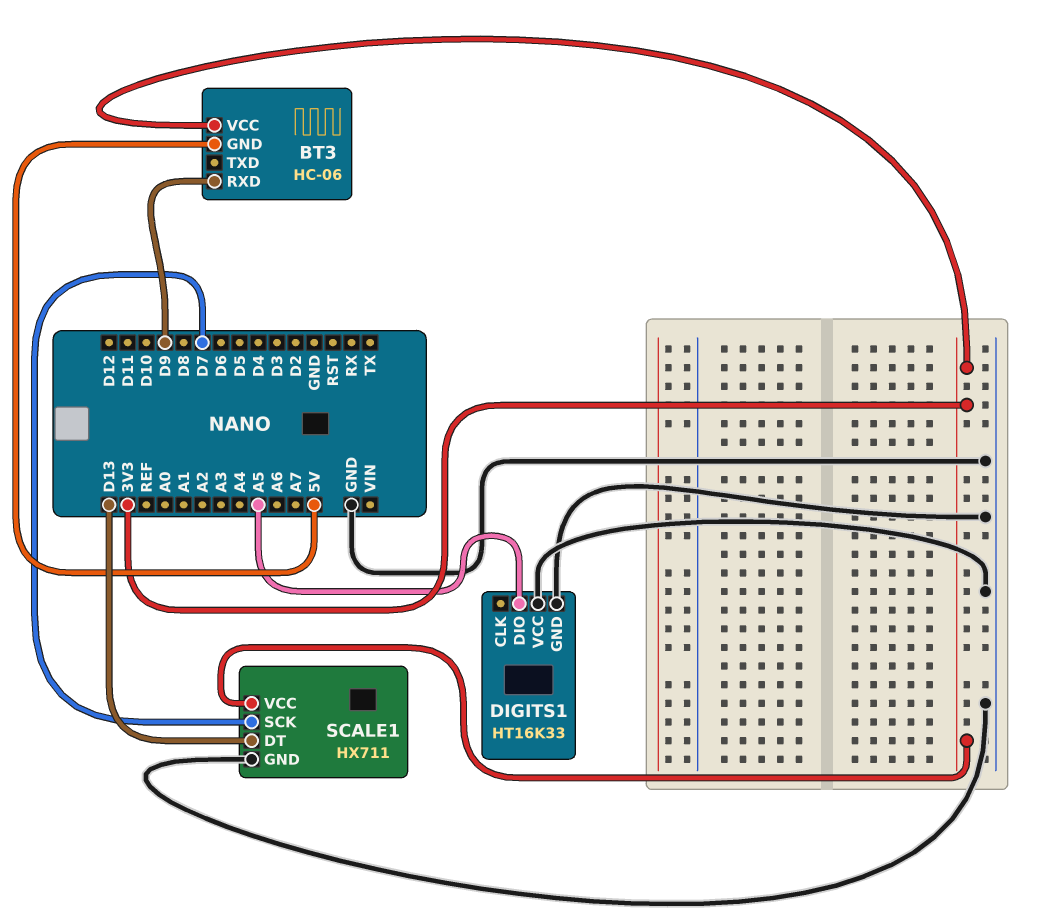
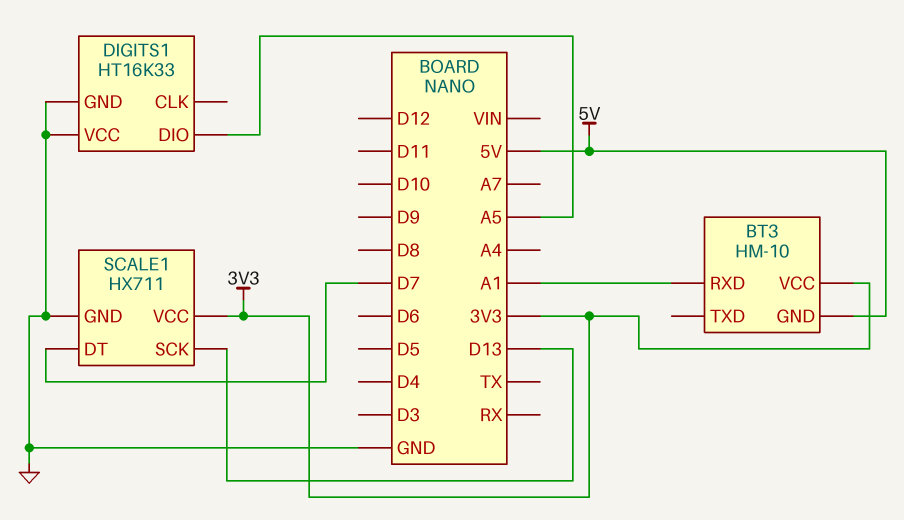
BT3: HC-06 -> HM-10
BT3 pin RXD: D9 -> A1
SCALE1 pin DT: D13 -> D7
SCALE1 pin SCK: D7 -> D13

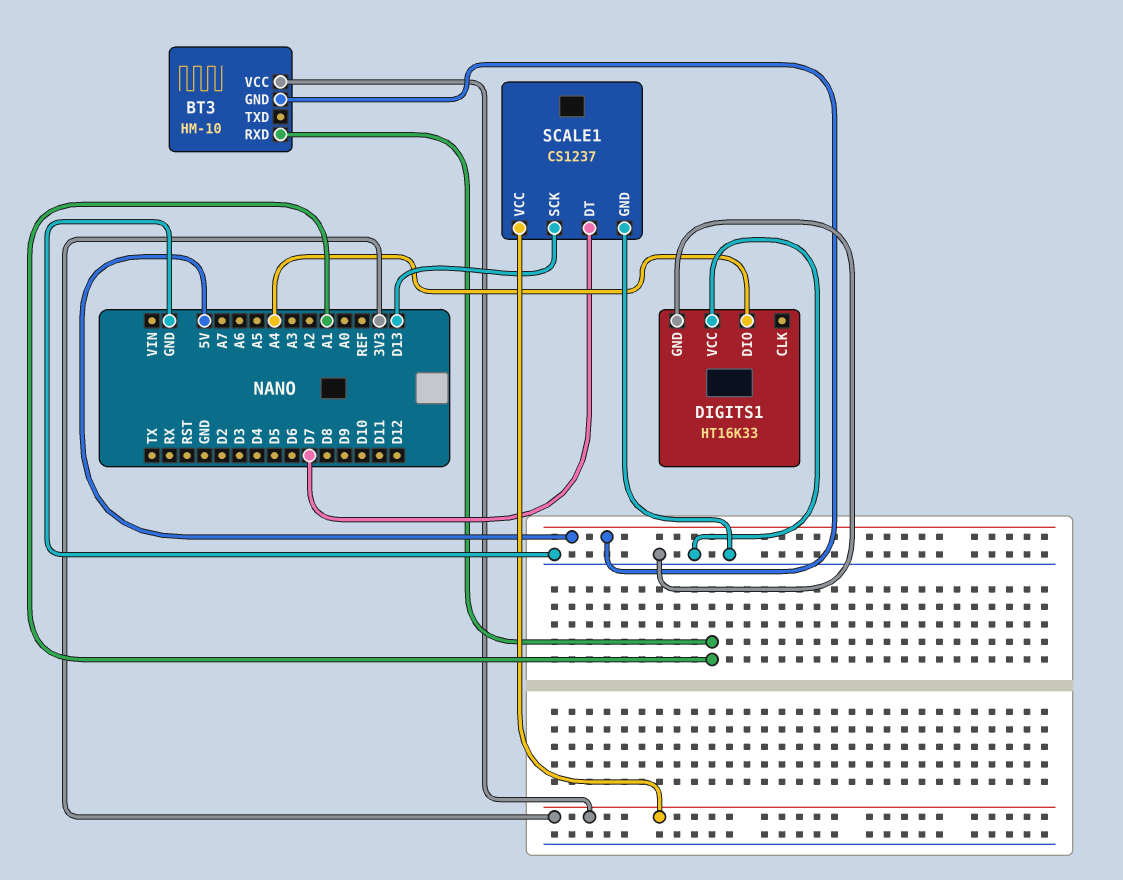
DIGITS1 pin DIO: A5 -> A4
SCALE1: HX711 -> CS1237

